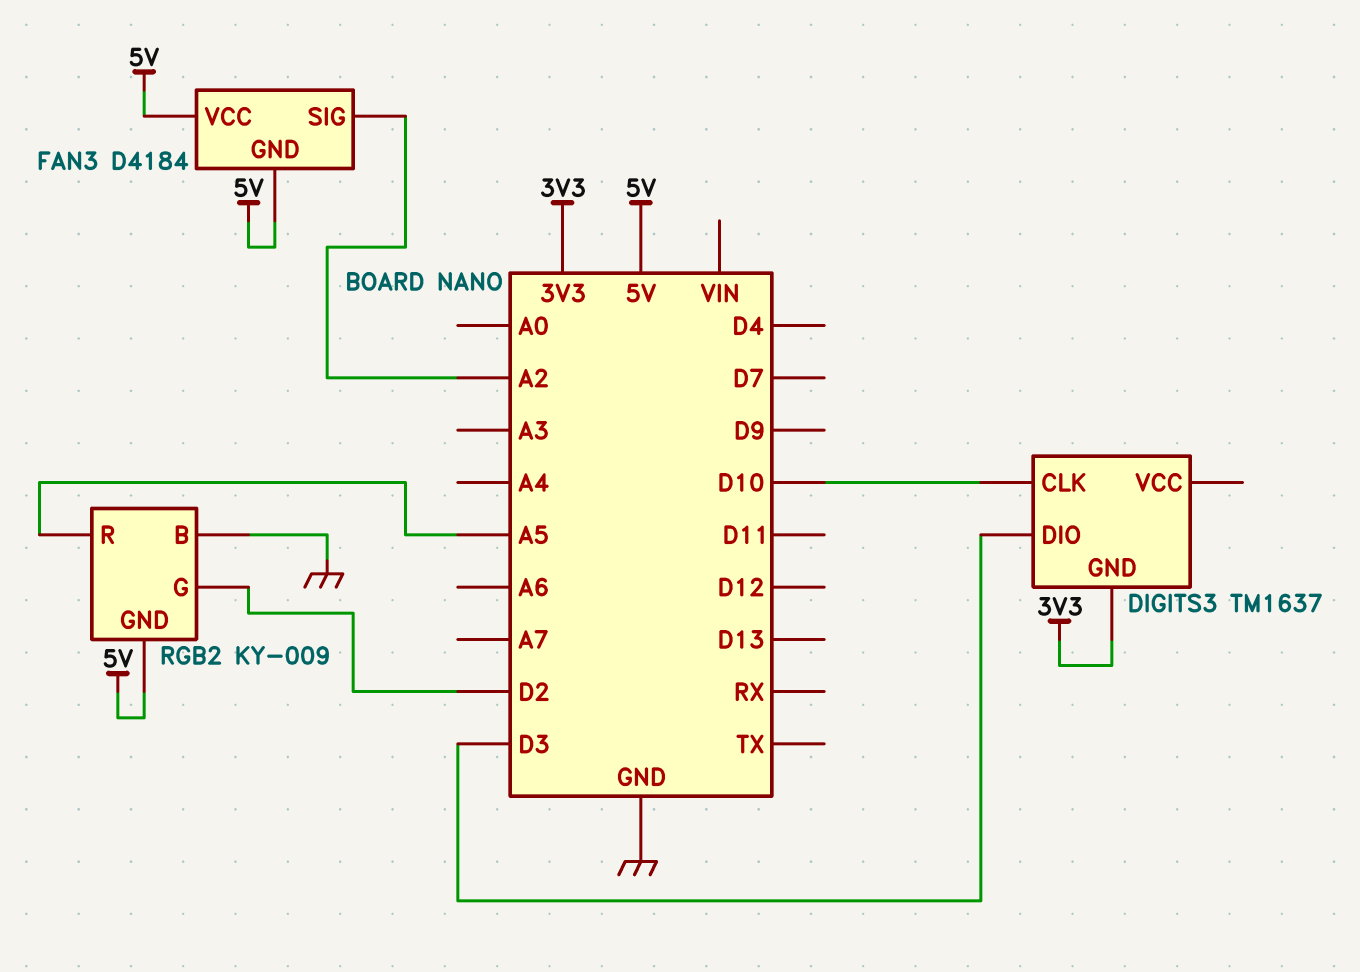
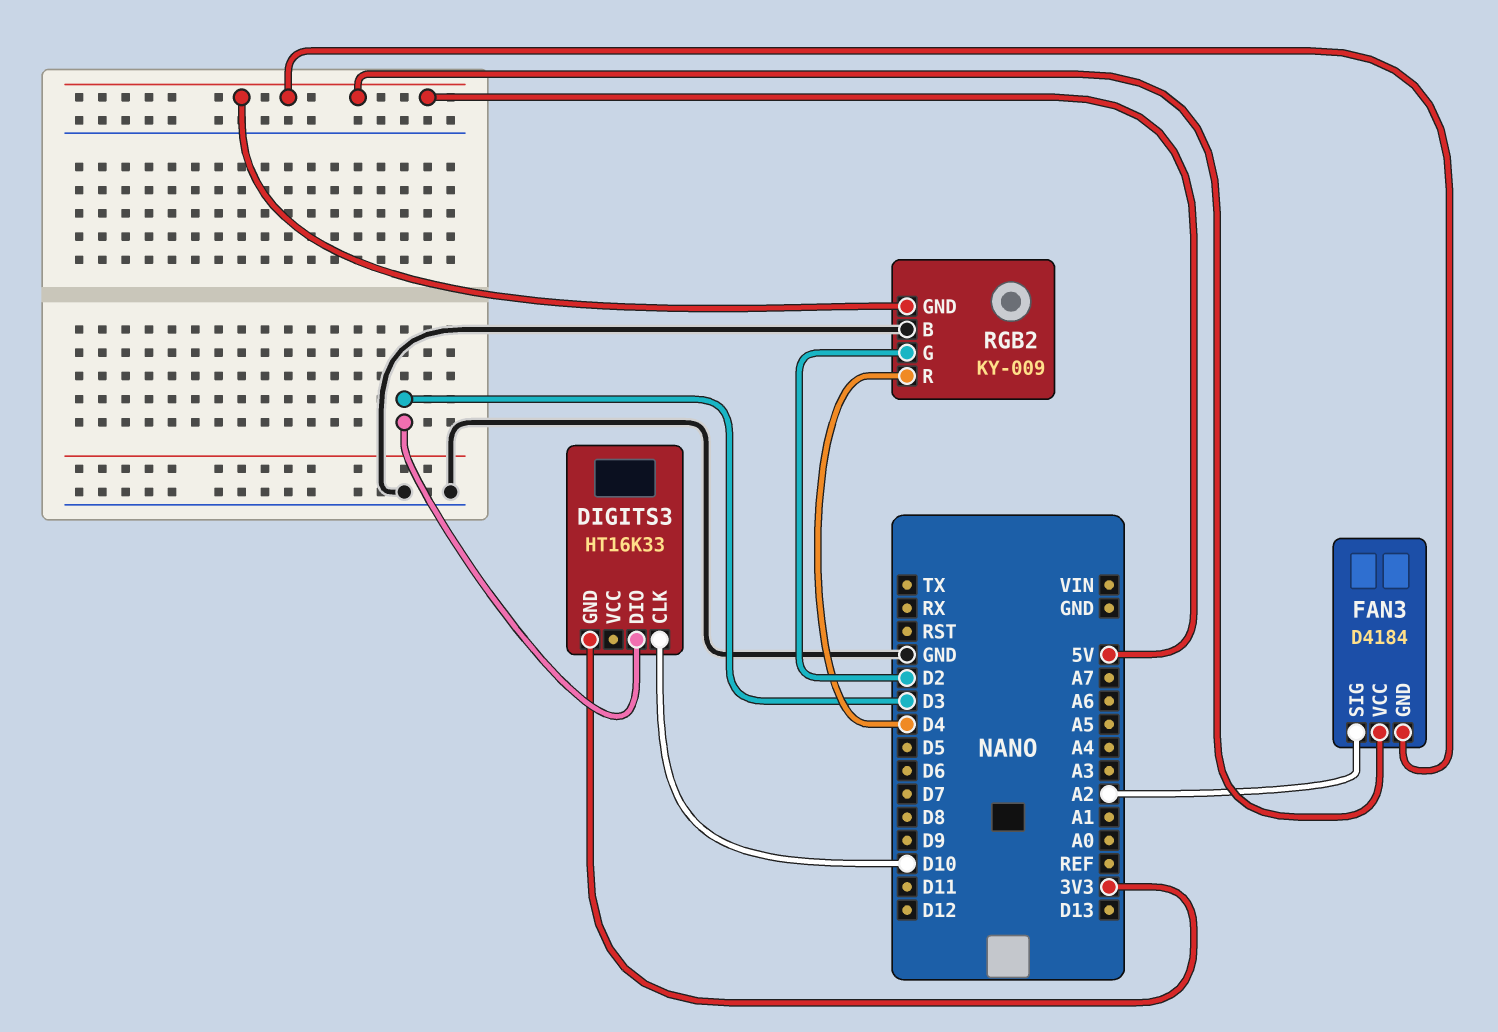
DIGITS3: TM1637 -> HT16K33
RGB2 pin R: A5 -> D4

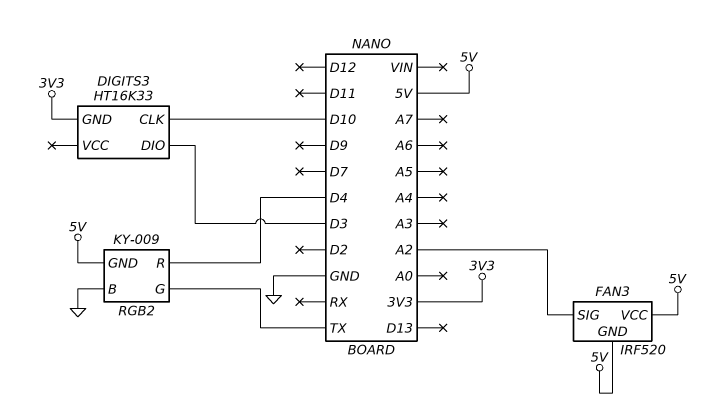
FAN3: D4184 -> IRF520
RGB2 pin G: D2 -> TX

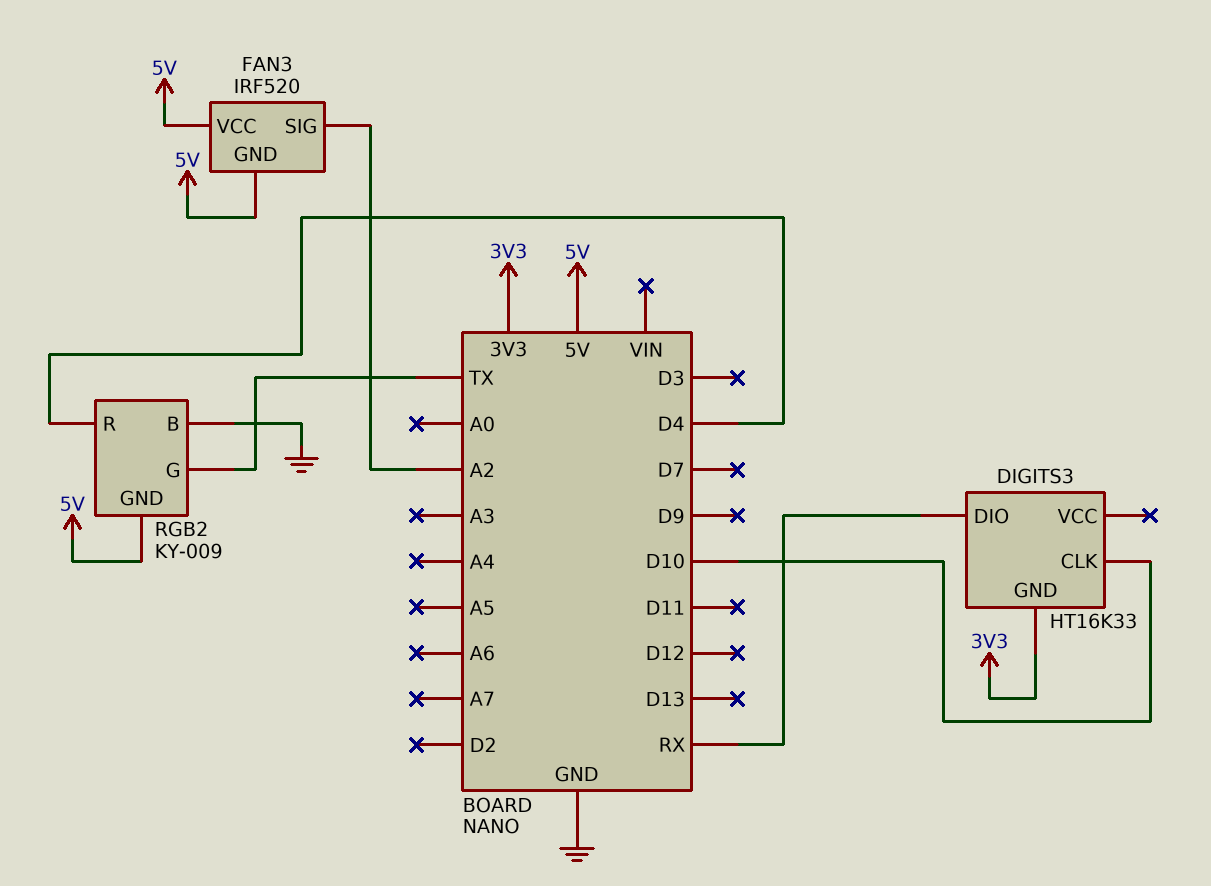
DIGITS3 pin DIO: D3 -> RX

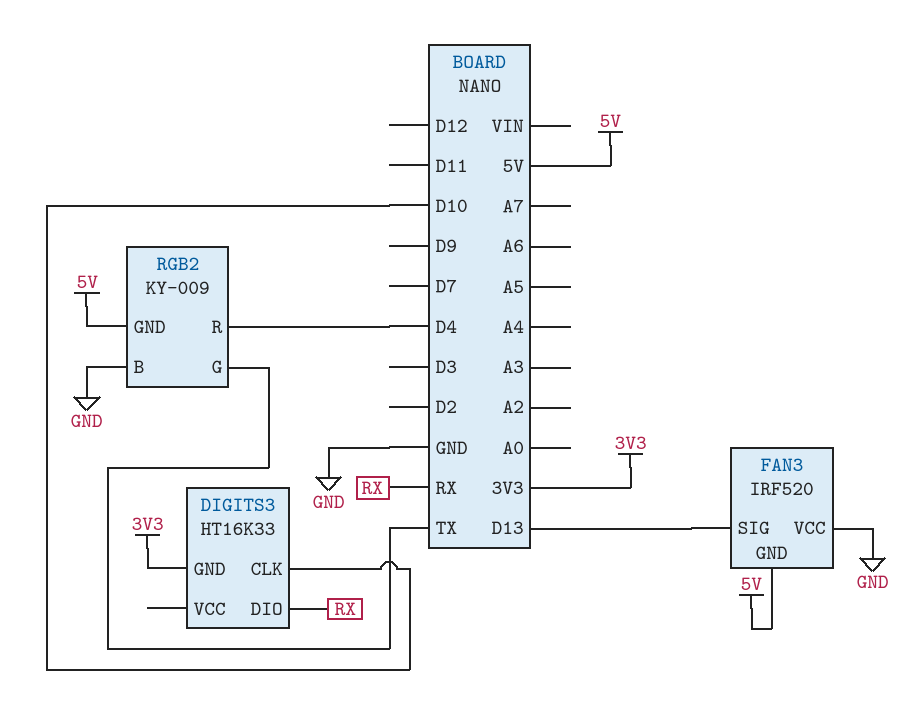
FAN3 pin SIG: A2 -> D13
FAN3 pin VCC: 5V -> GND

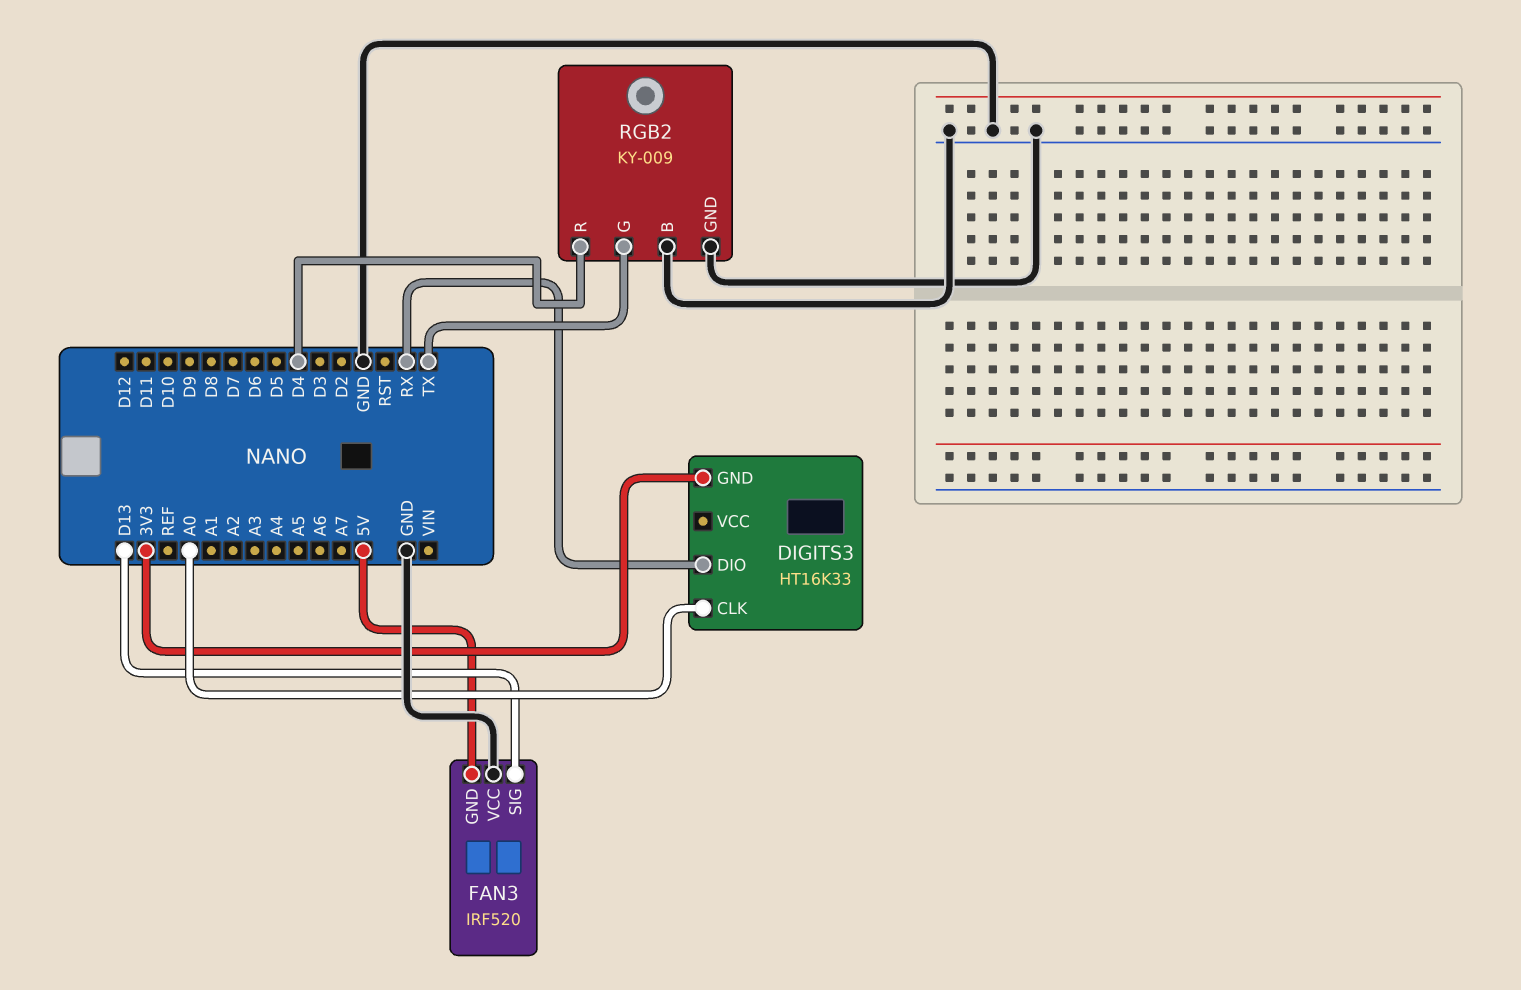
DIGITS3 pin CLK: D10 -> A0
RGB2 pin GND: 5V -> GND

